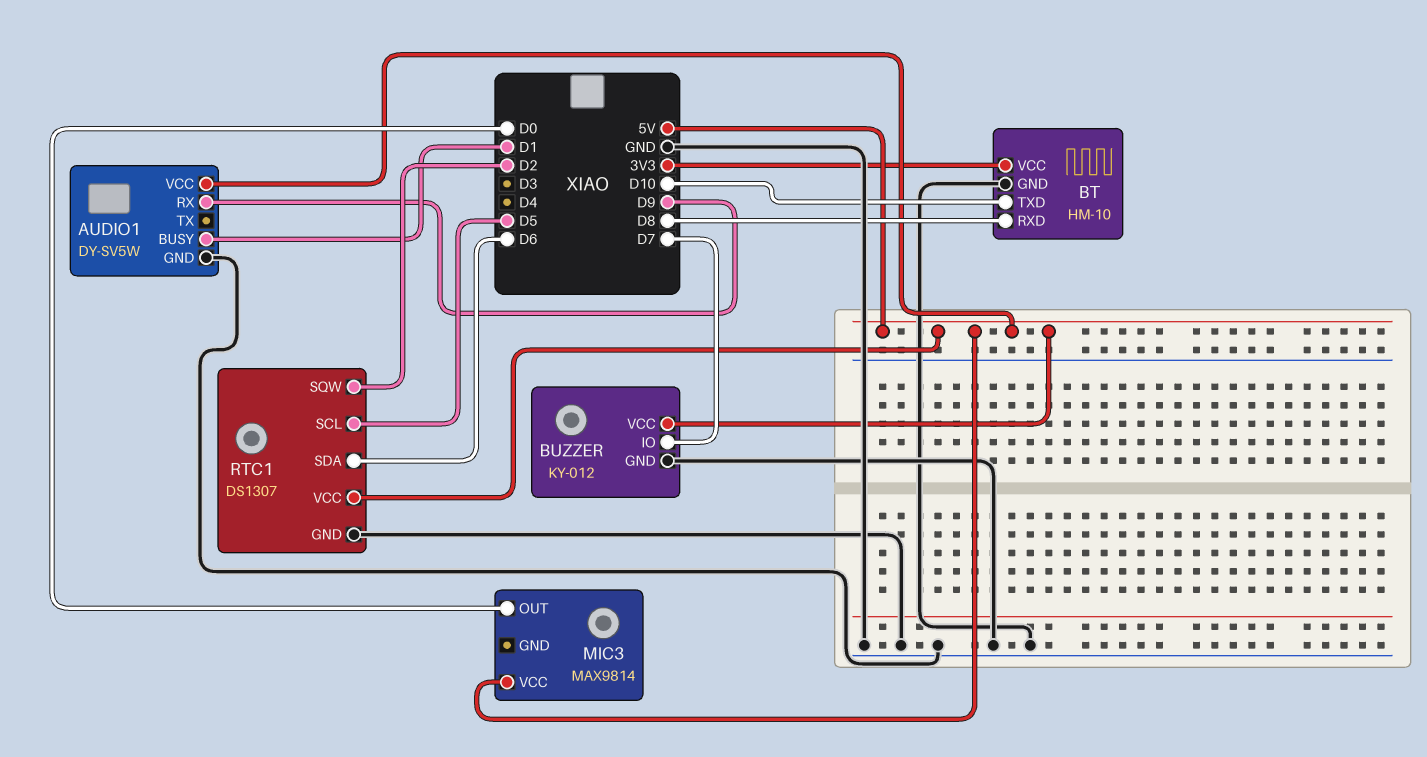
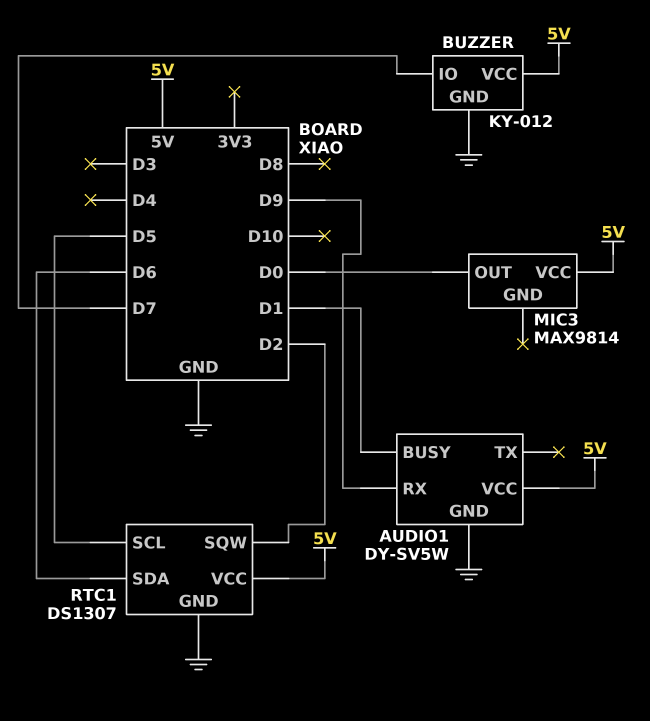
BT: HM-10 -> none
BT pin GND: GND -> none
BT pin RXD: D8 -> none
BT pin TXD: D10 -> none
BT pin VCC: 3V3 -> none

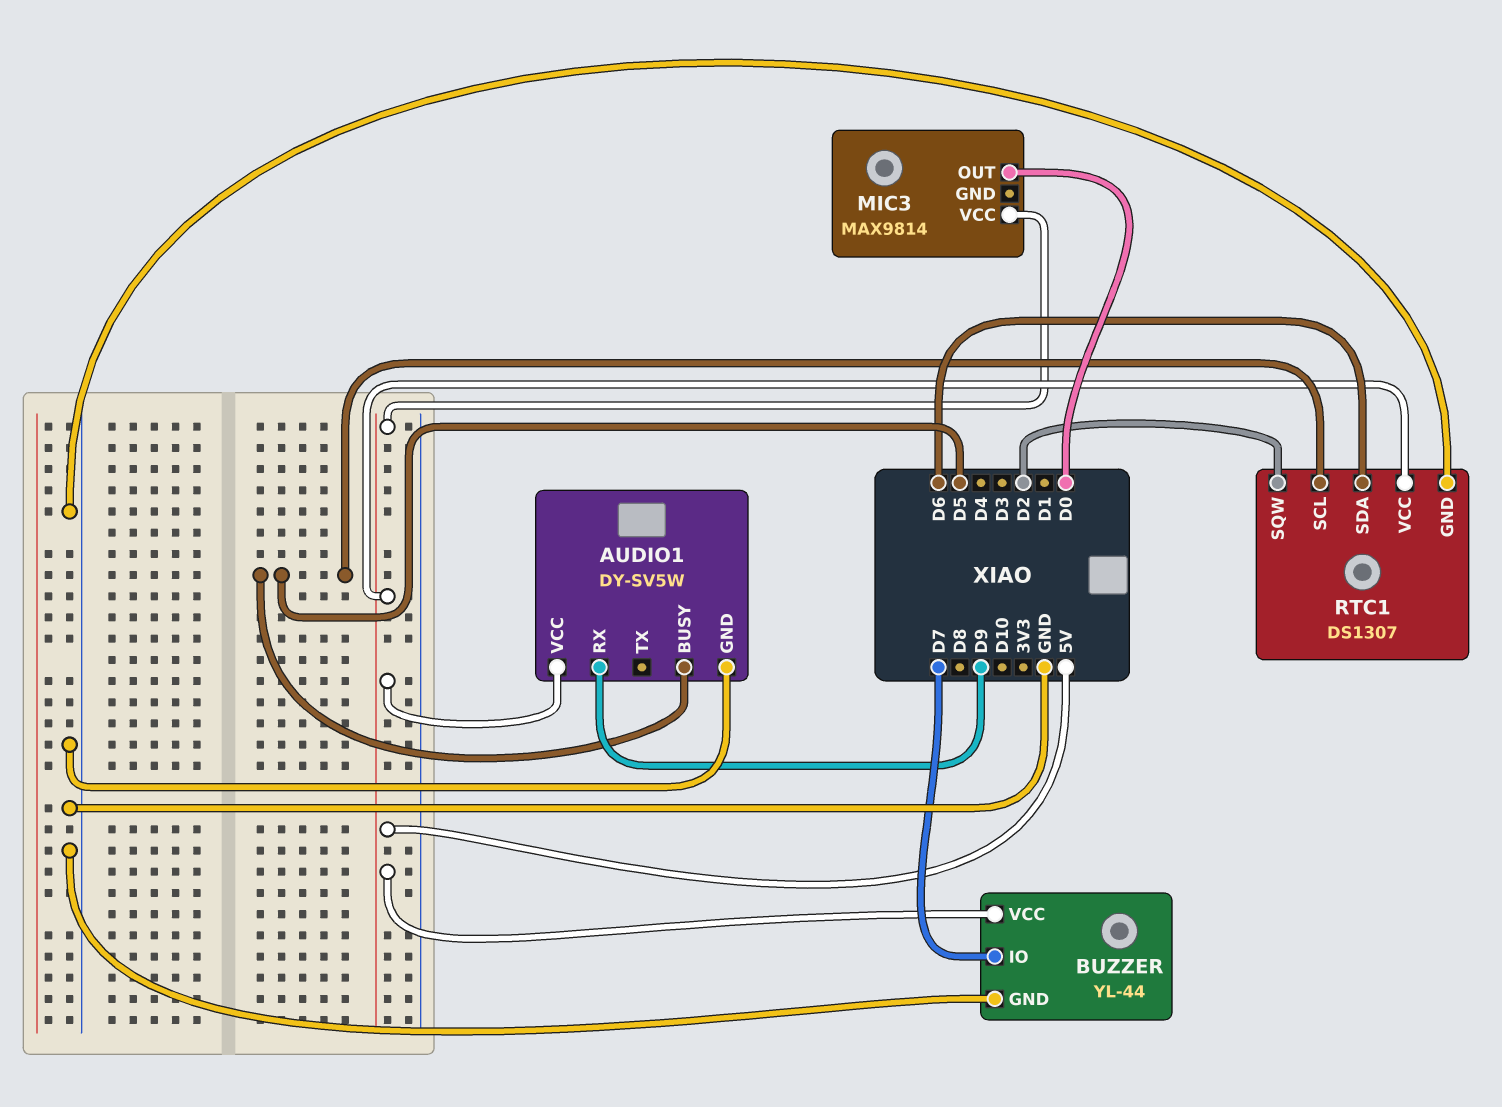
AUDIO1 pin BUSY: D1 -> D5
BUZZER: KY-012 -> YL-44

